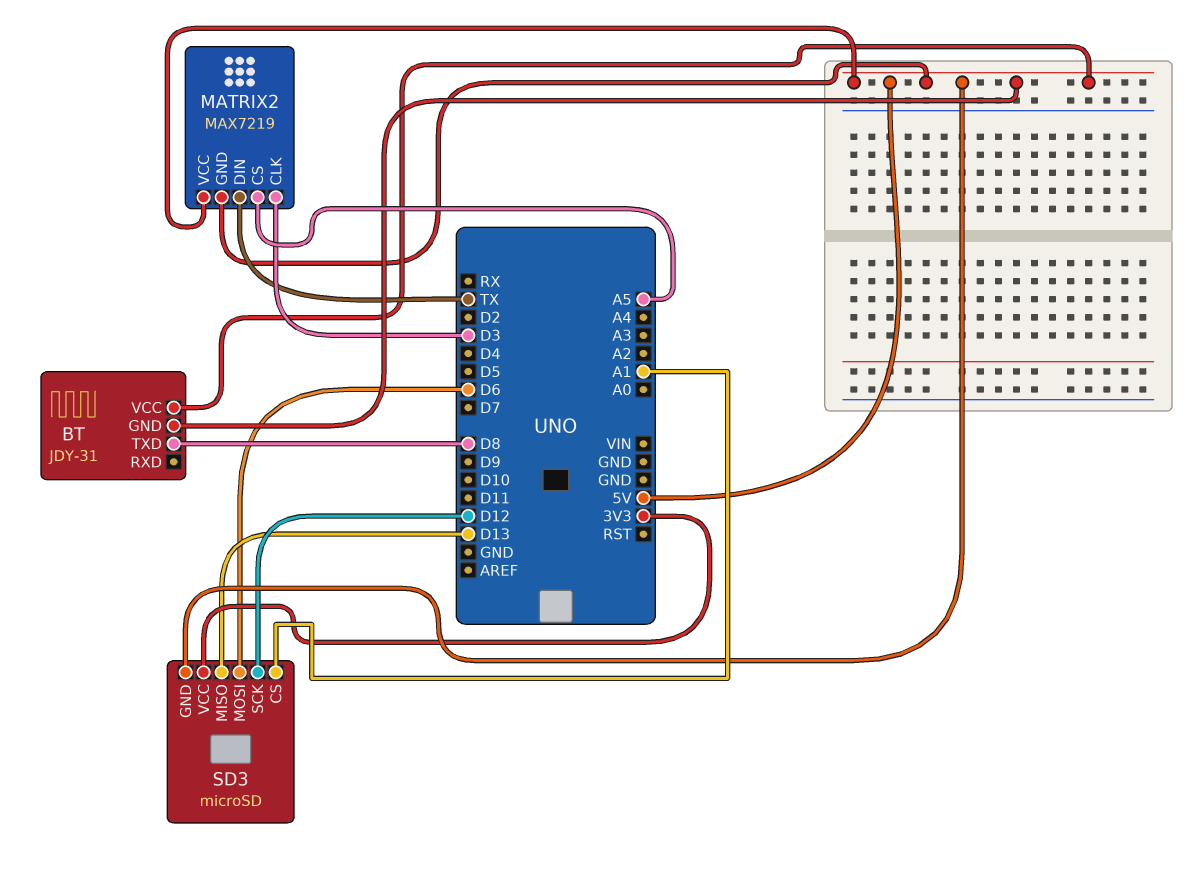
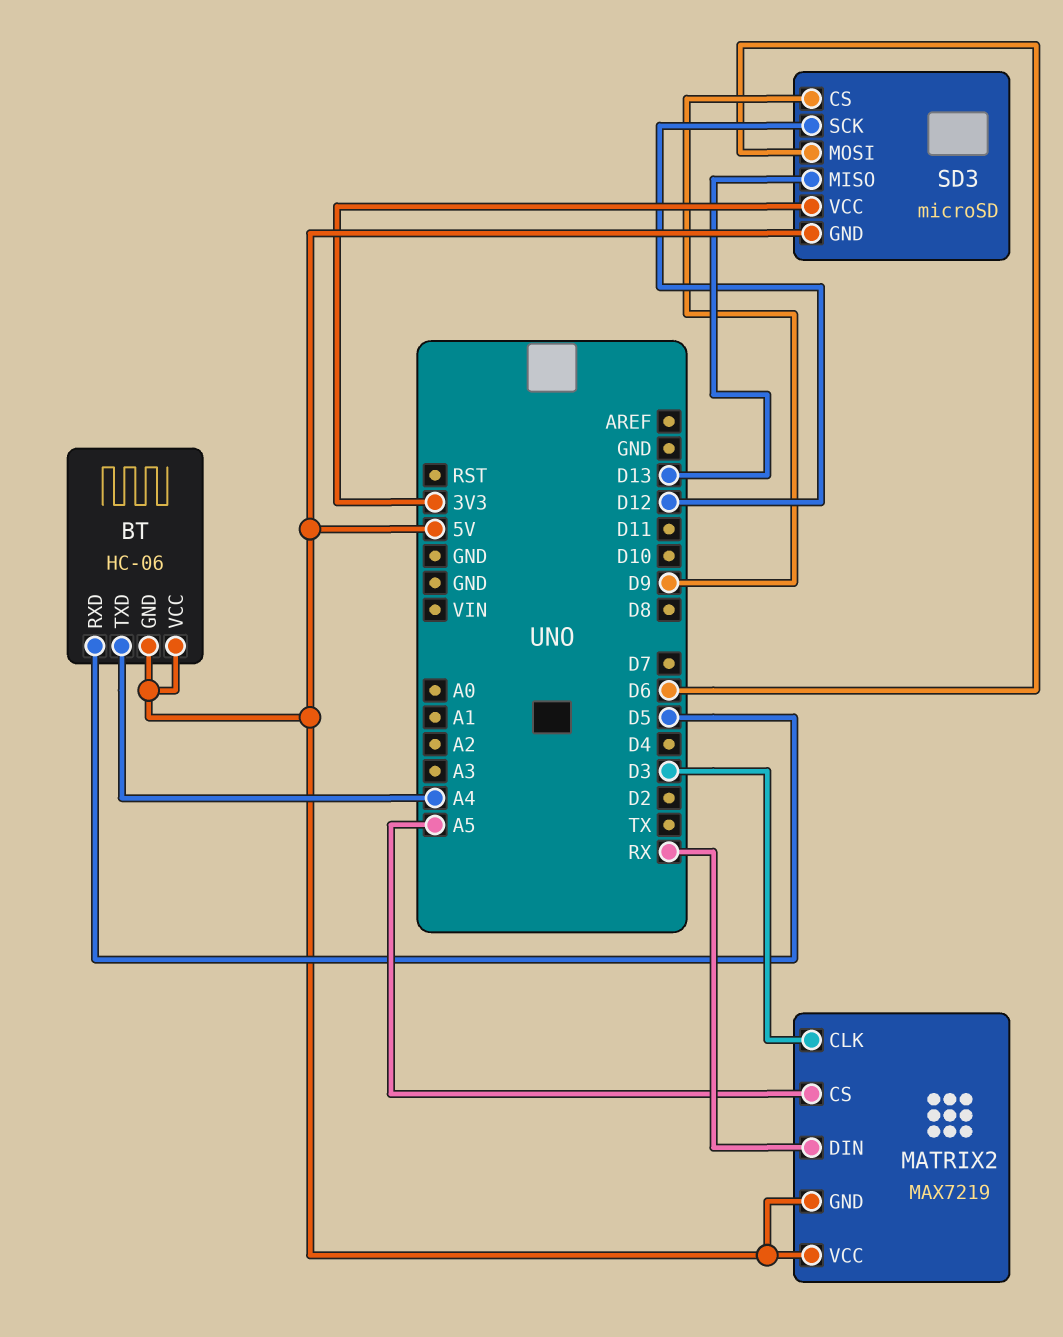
BT: JDY-31 -> HC-06
BT pin RXD: none -> D5
BT pin TXD: D8 -> A4
MATRIX2 pin DIN: TX -> RX
SD3 pin CS: A1 -> D9

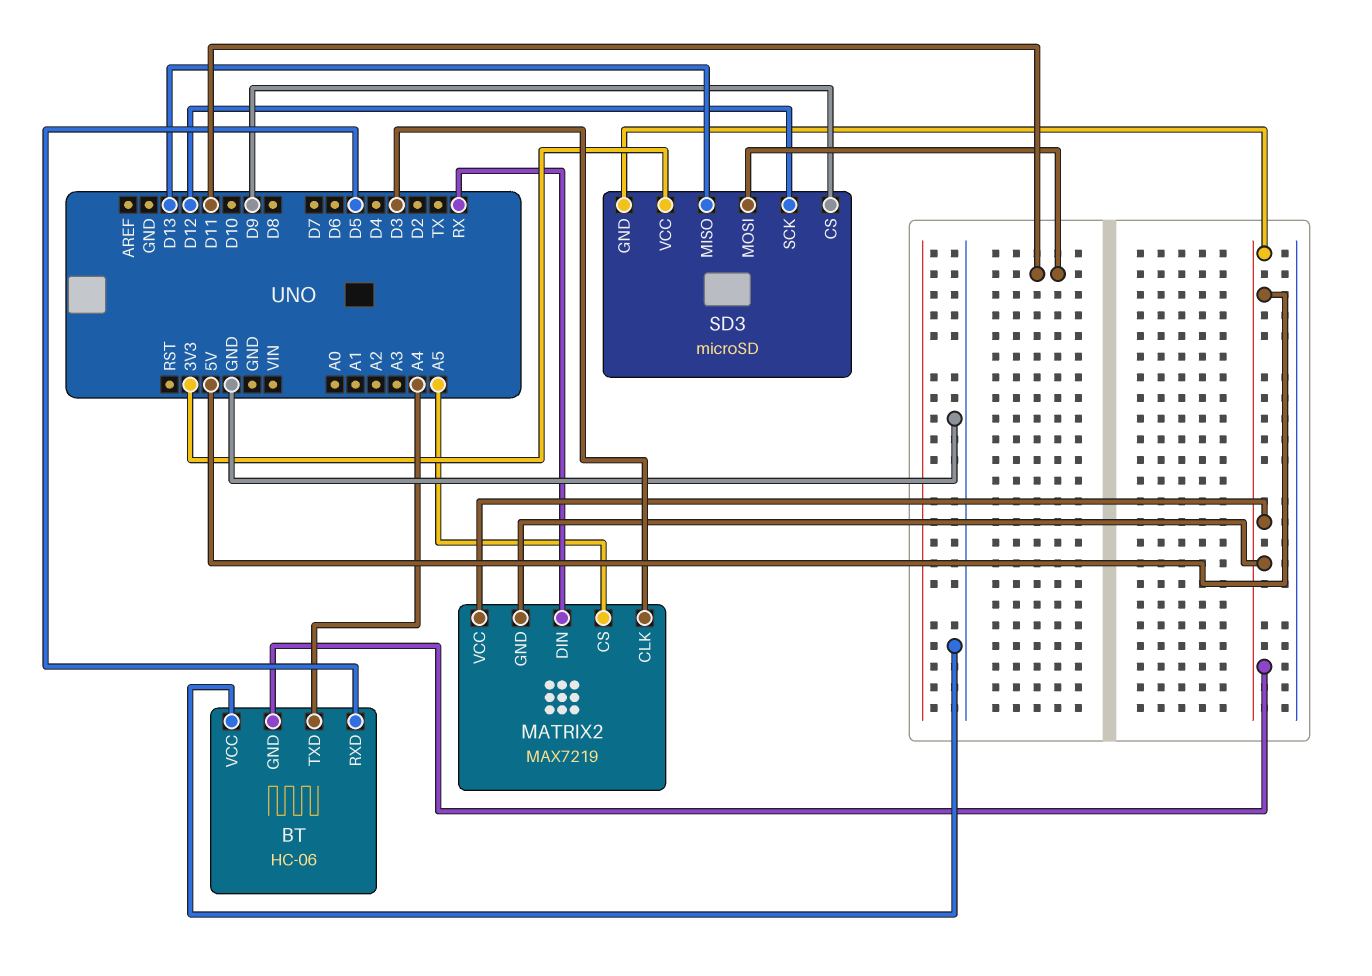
BT pin VCC: 5V -> GND
SD3 pin MOSI: D6 -> D11

